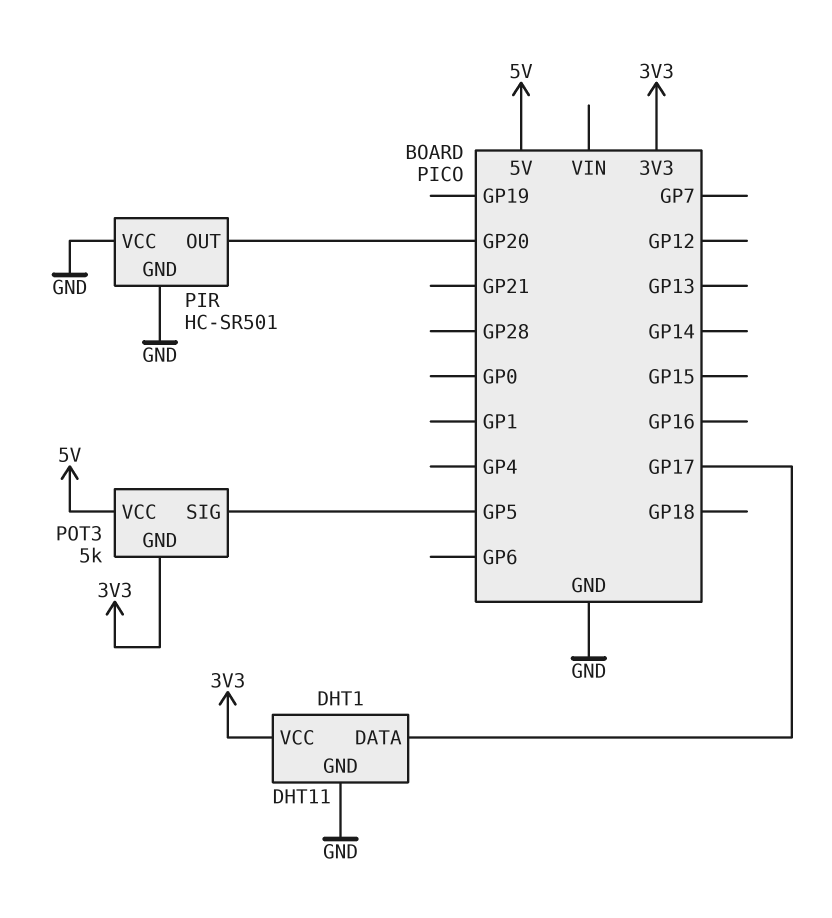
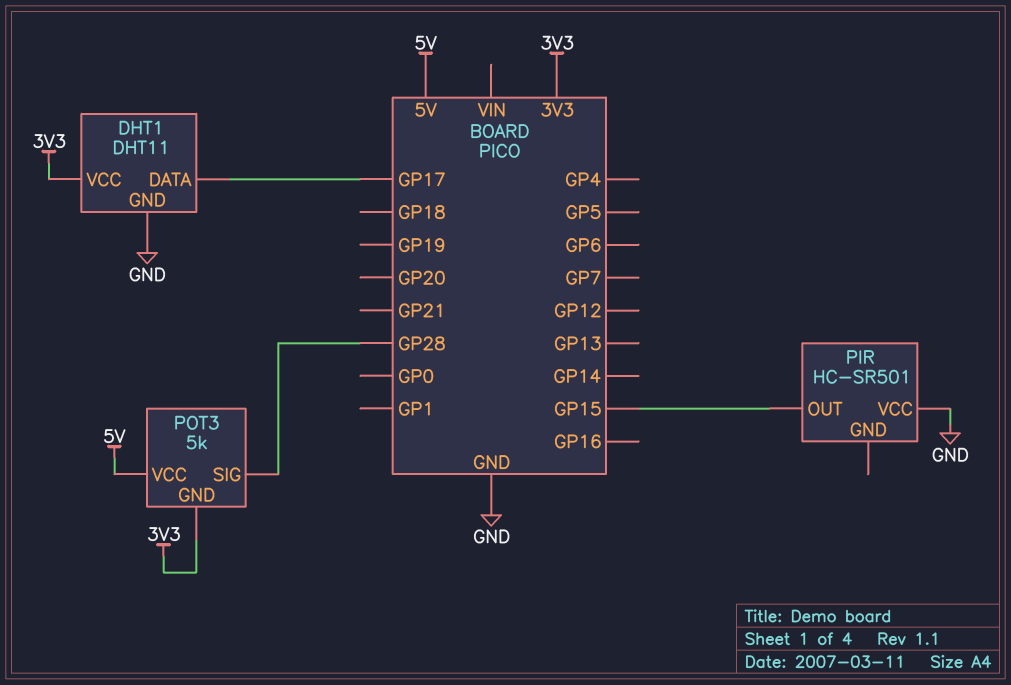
PIR pin GND: GND -> none
PIR pin OUT: GP20 -> GP15
POT3 pin SIG: GP5 -> GP28

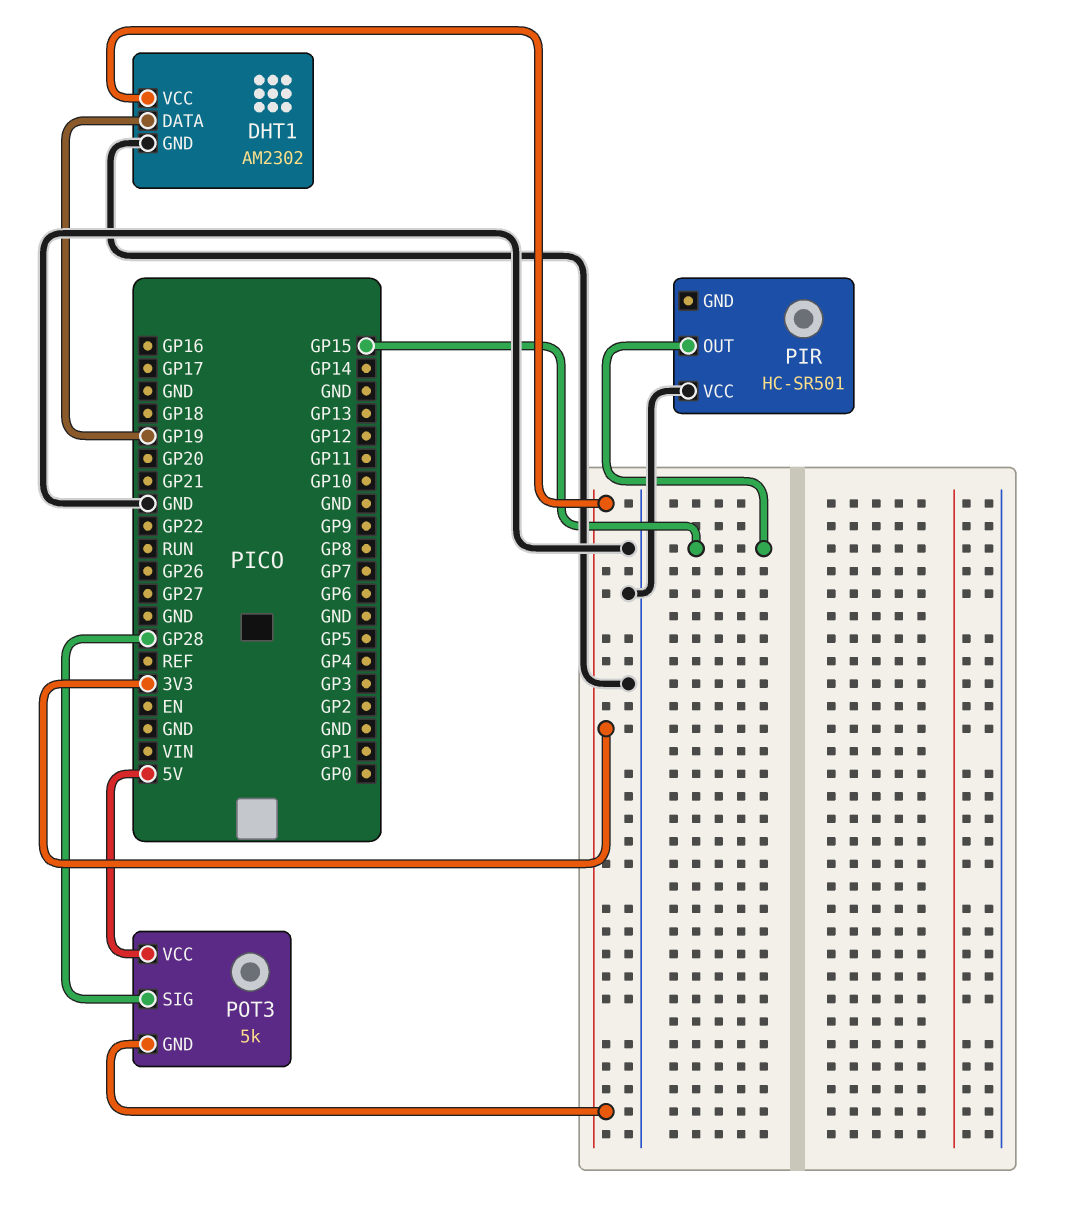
DHT1: DHT11 -> AM2302
DHT1 pin DATA: GP17 -> GP19

